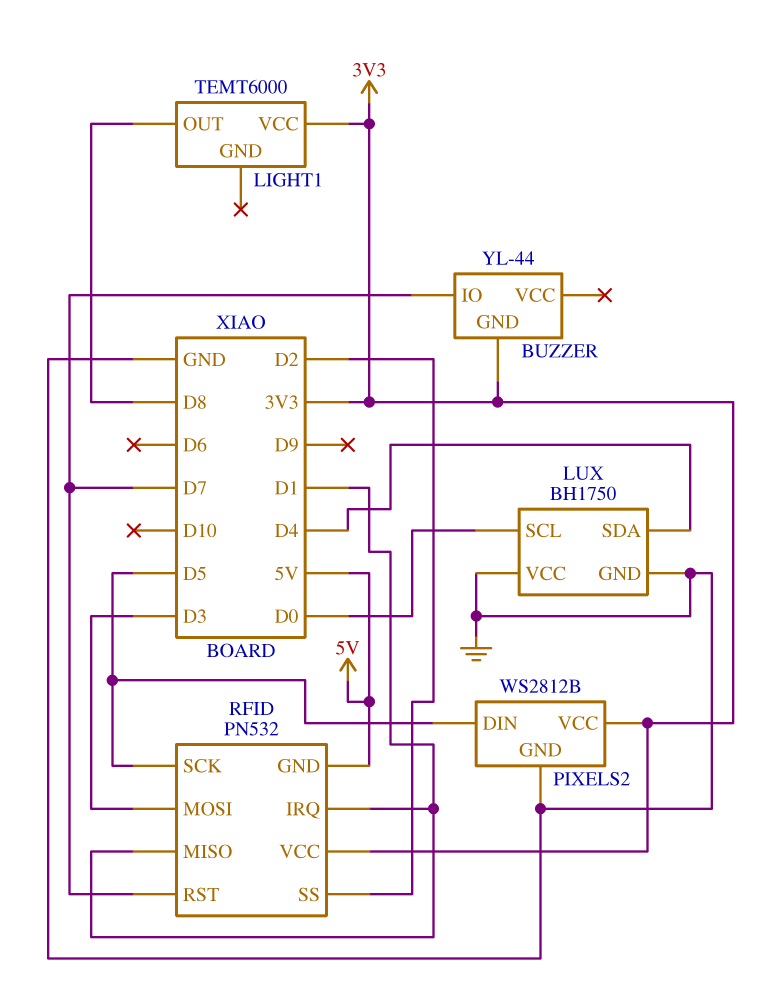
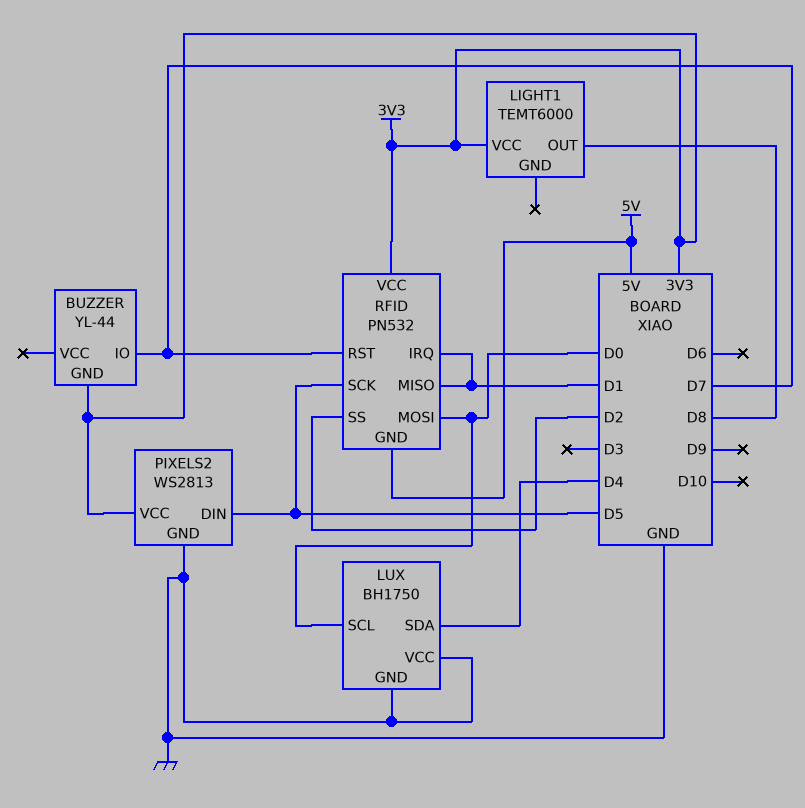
PIXELS2: WS2812B -> WS2813
RFID pin MOSI: D3 -> D0

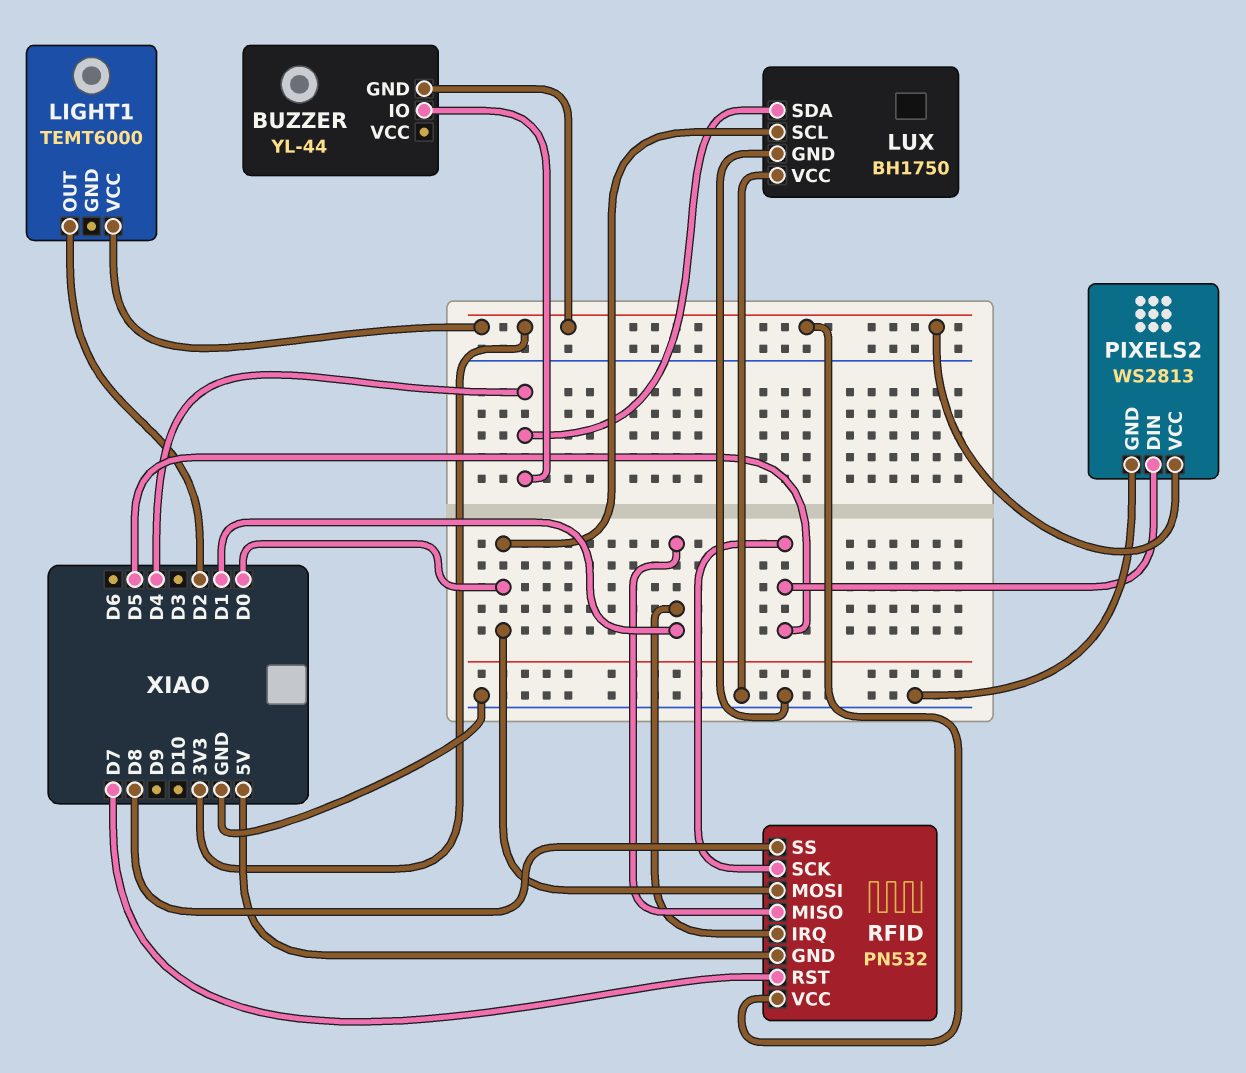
BUZZER pin IO: D7 -> D4
LIGHT1 pin OUT: D8 -> D2
RFID pin SS: D2 -> D8

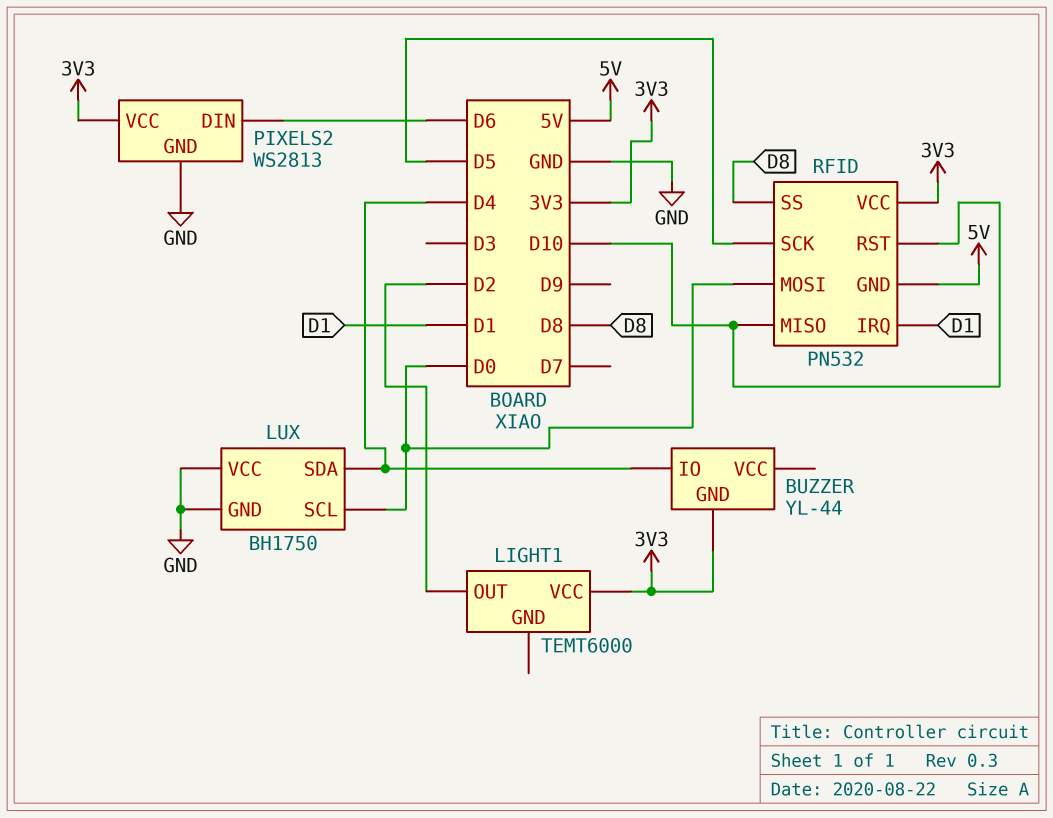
PIXELS2 pin DIN: D5 -> D6
RFID pin MISO: D1 -> D10
RFID pin RST: D7 -> D10

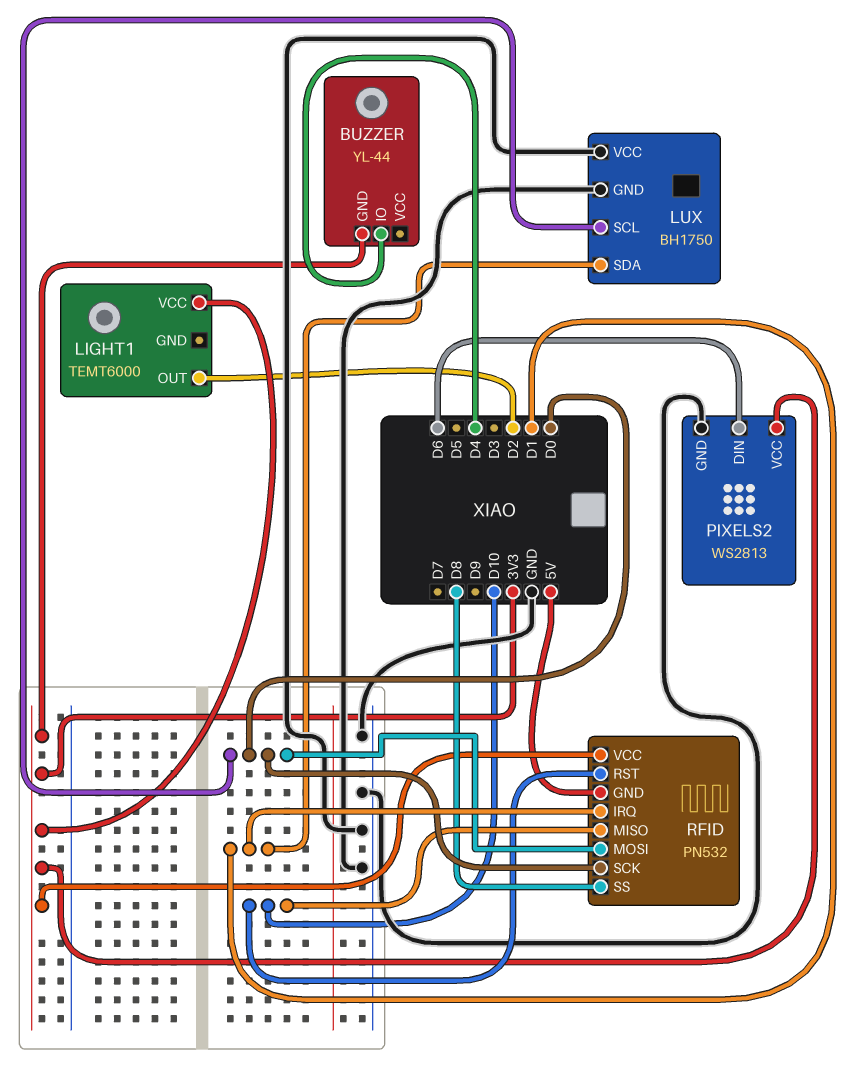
LUX pin SDA: D4 -> D1
RFID pin SCK: D5 -> D0

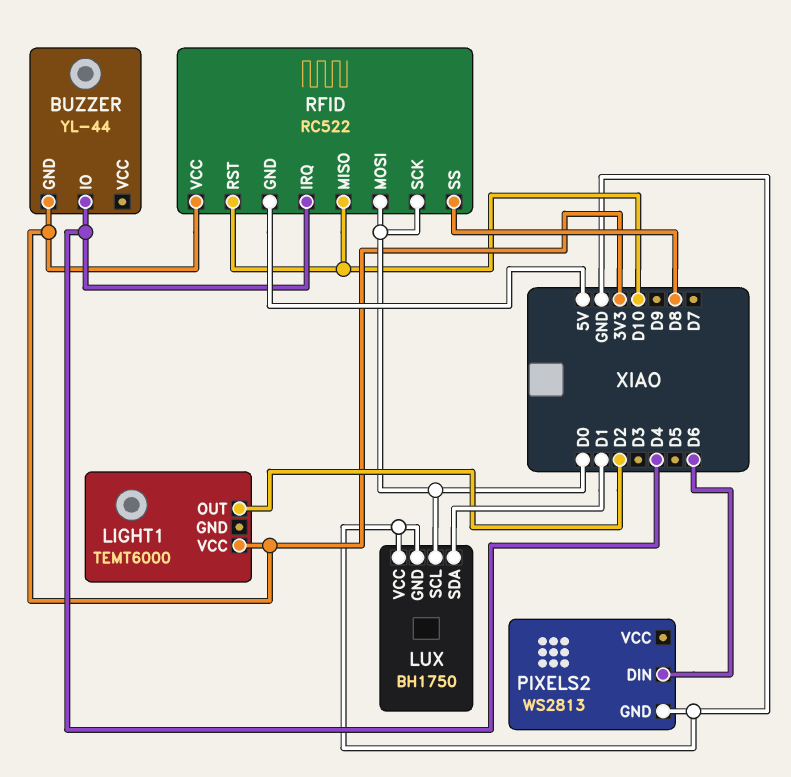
PIXELS2 pin VCC: 3V3 -> none
RFID: PN532 -> RC522
RFID pin IRQ: D1 -> D4

